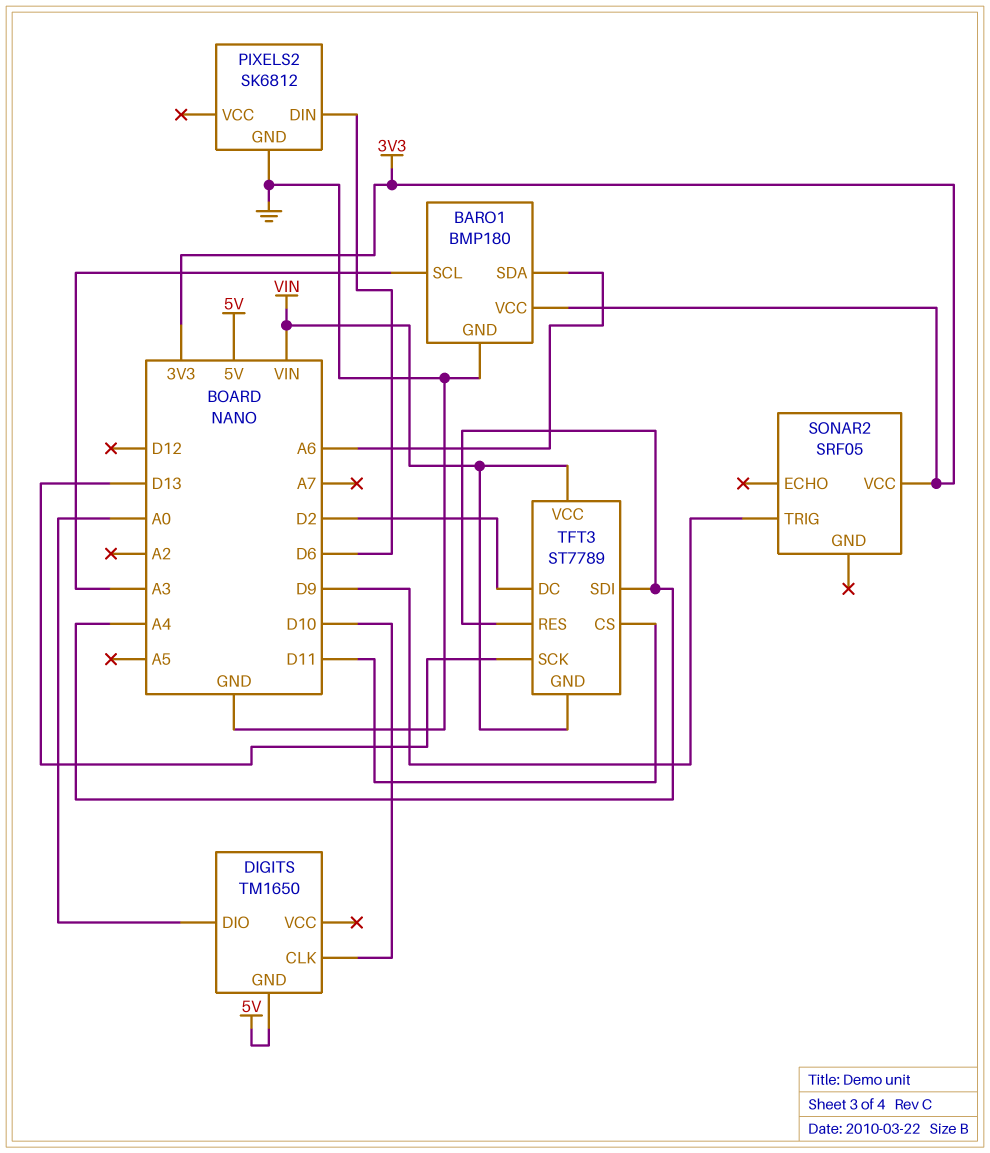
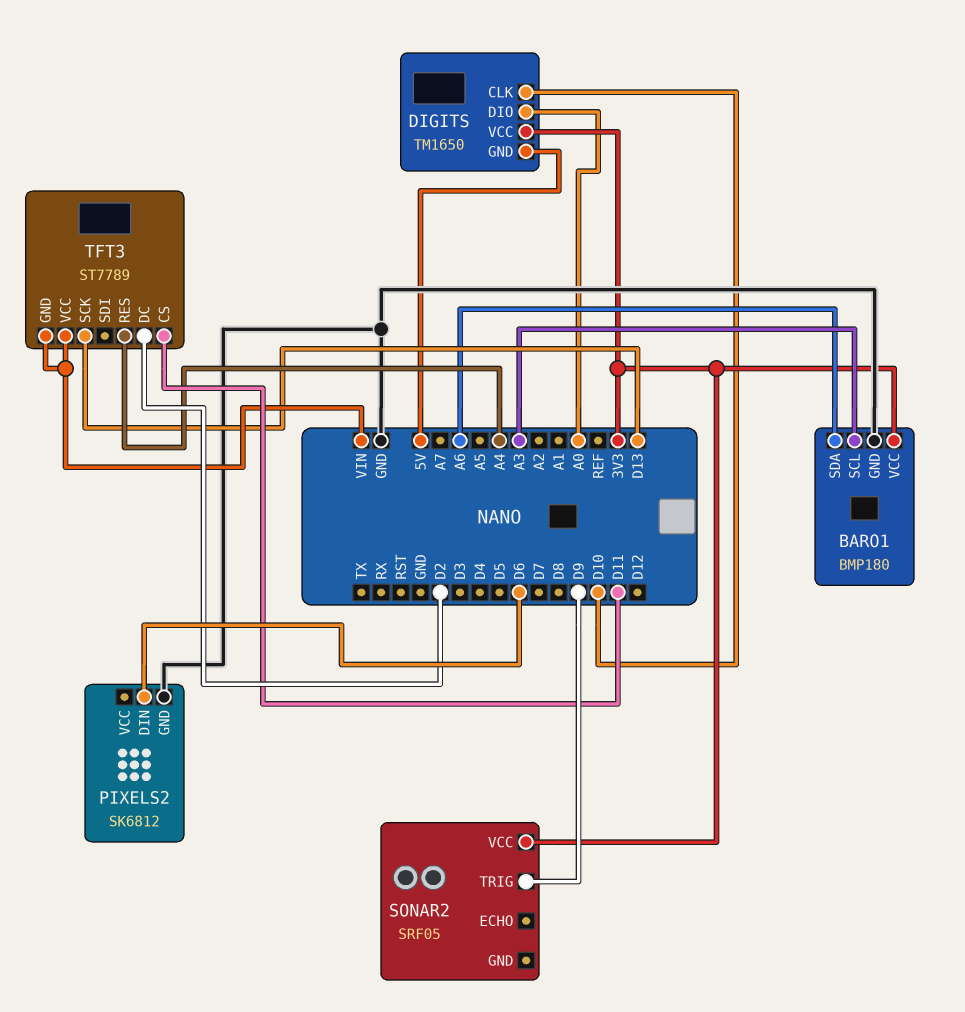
DIGITS pin VCC: none -> 3V3
TFT3 pin SDI: A4 -> none

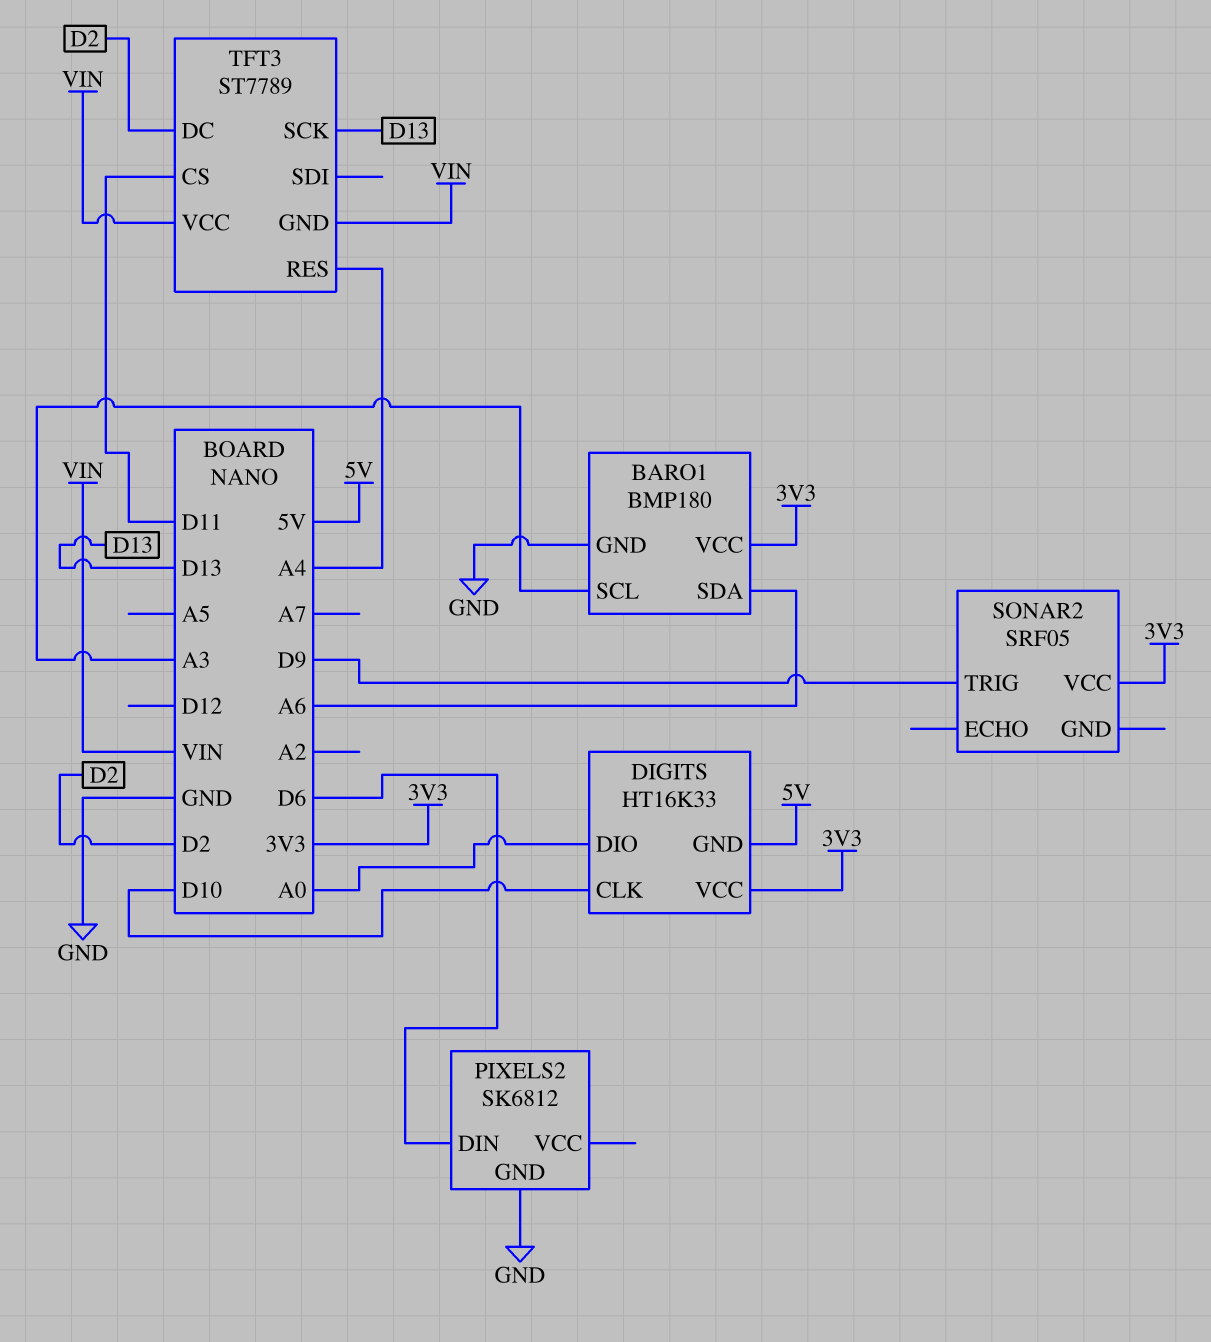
DIGITS: TM1650 -> HT16K33

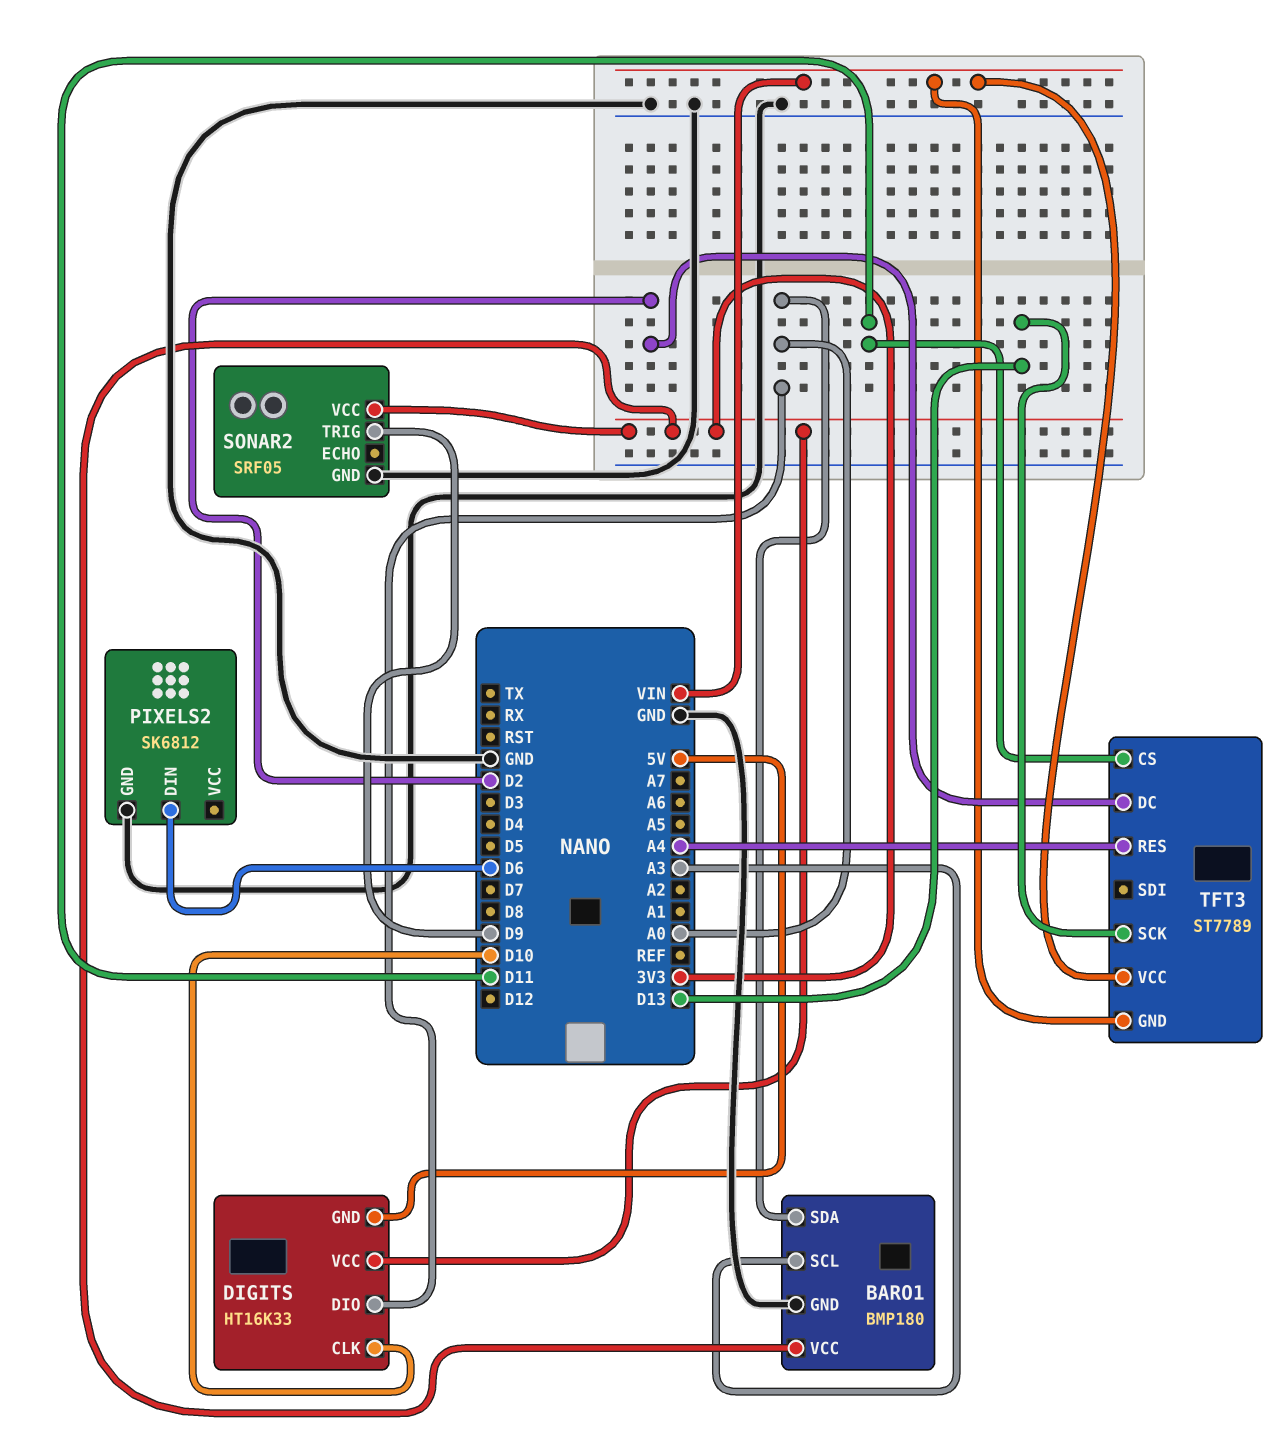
BARO1 pin SDA: A6 -> A0
SONAR2 pin GND: none -> GND

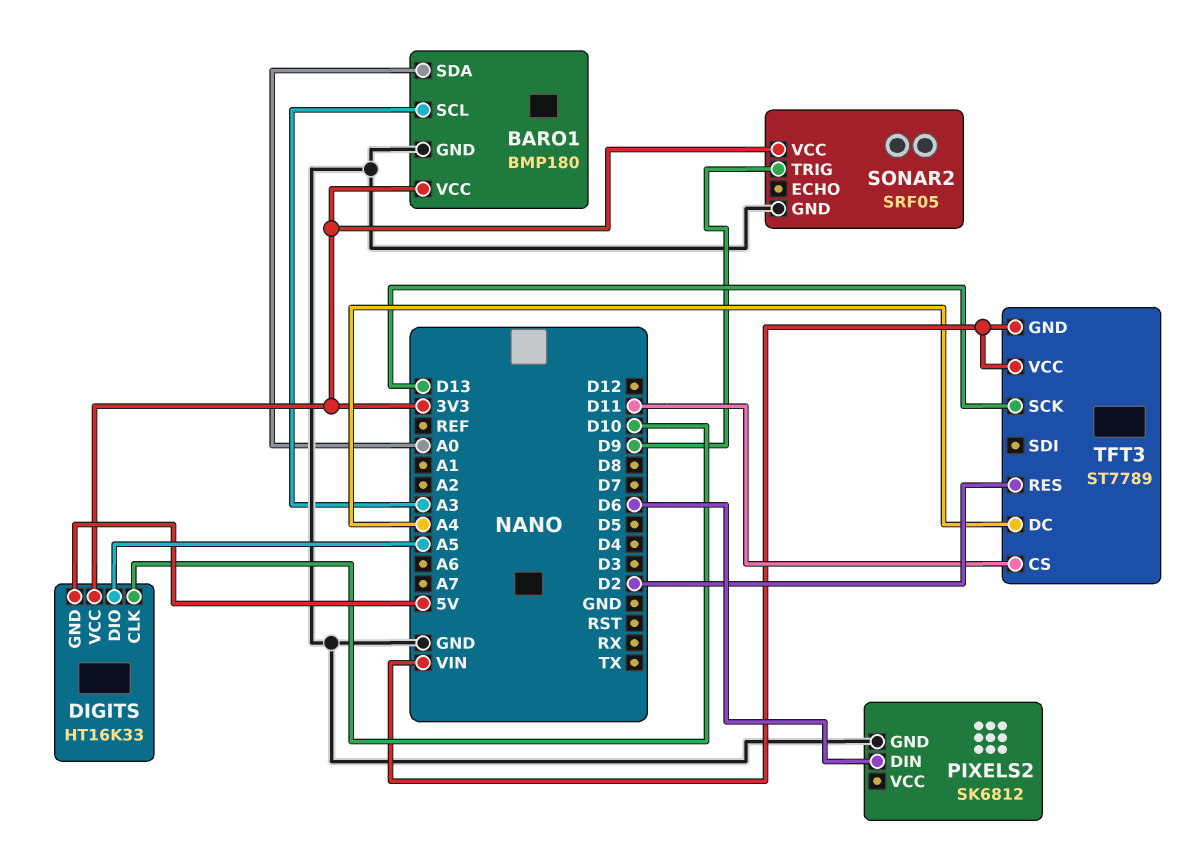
DIGITS pin DIO: A0 -> A5
TFT3 pin DC: D2 -> A4
TFT3 pin RES: A4 -> D2

